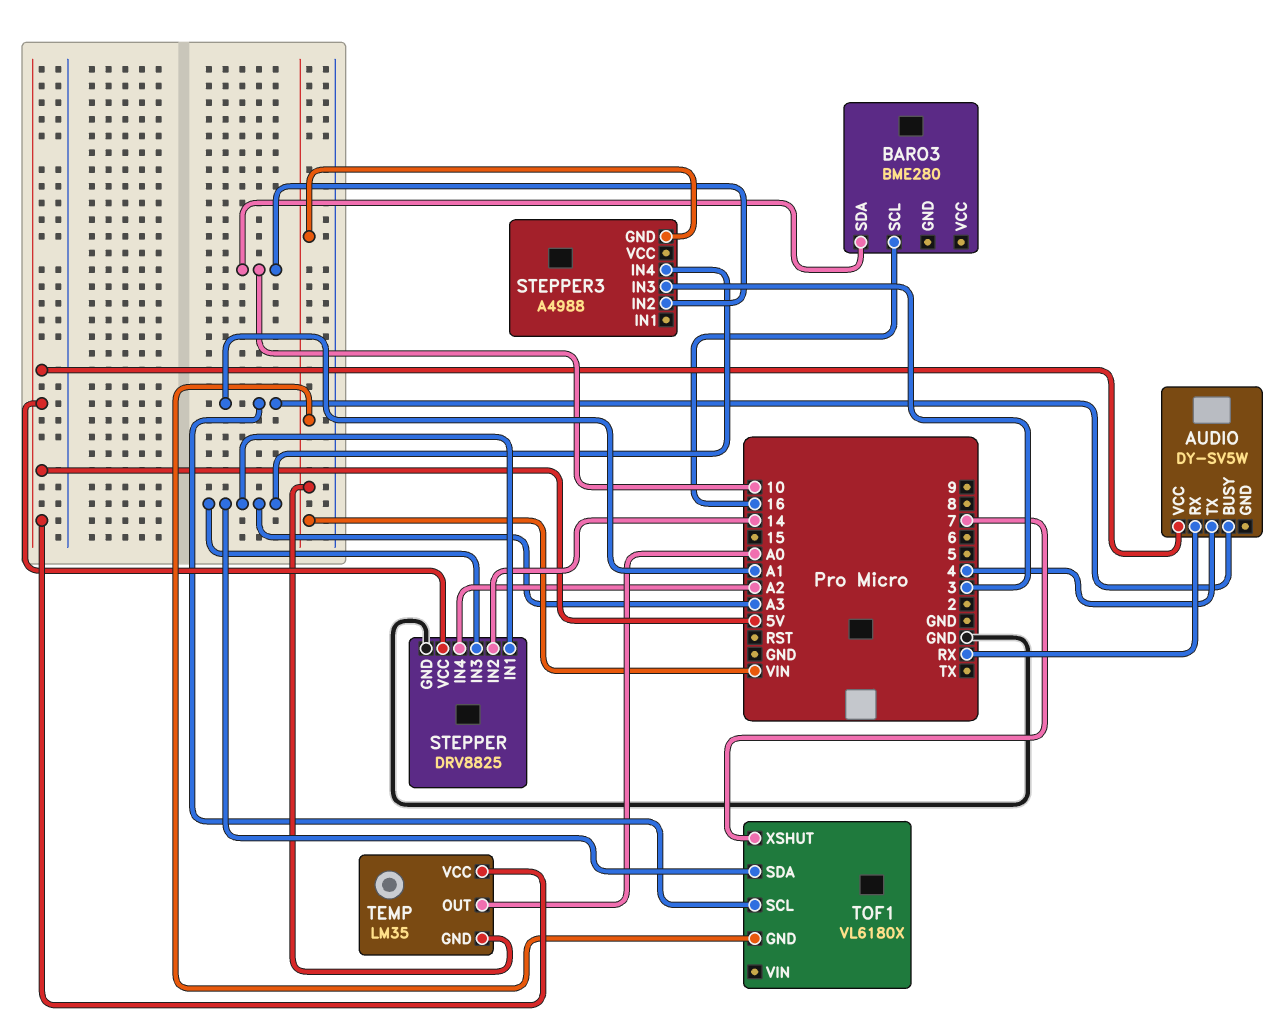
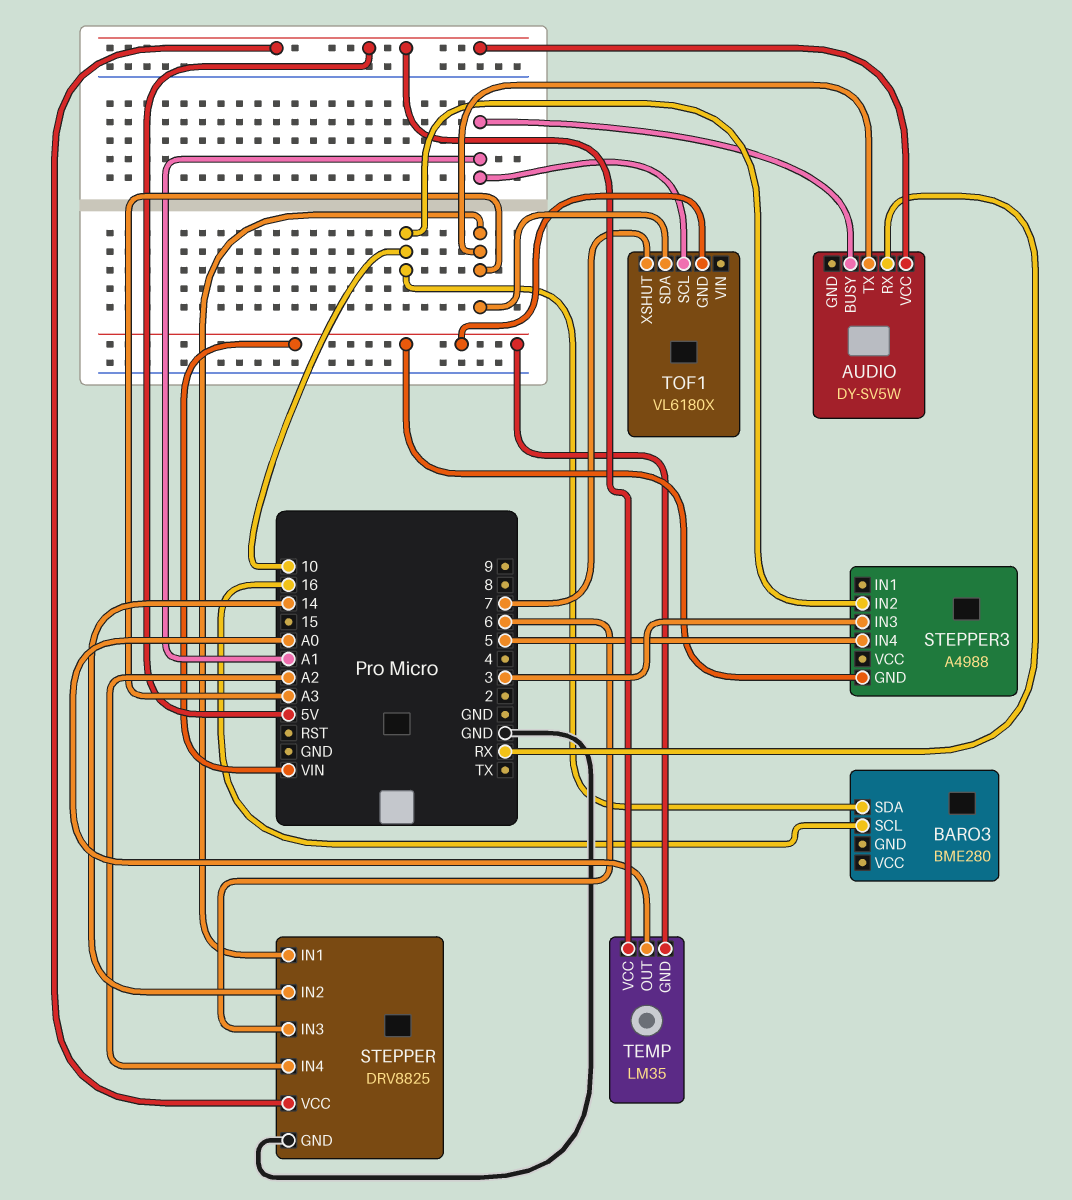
AUDIO pin TX: 4 -> A3
STEPPER pin IN3: A3 -> 6
STEPPER3 pin IN4: A3 -> 5

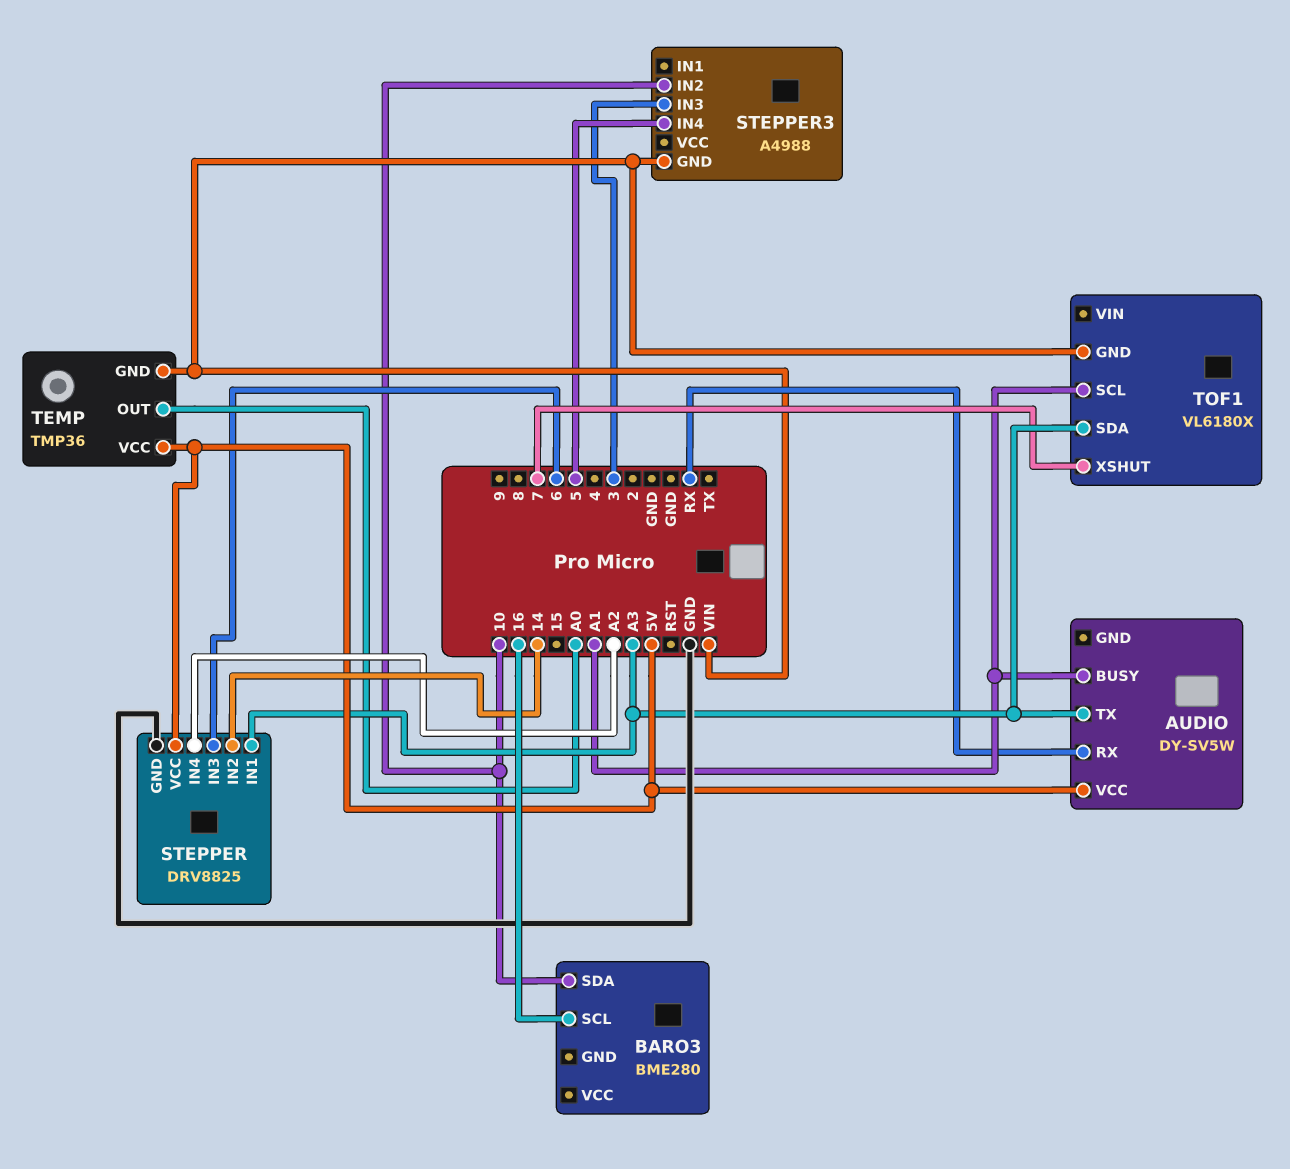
TEMP: LM35 -> TMP36

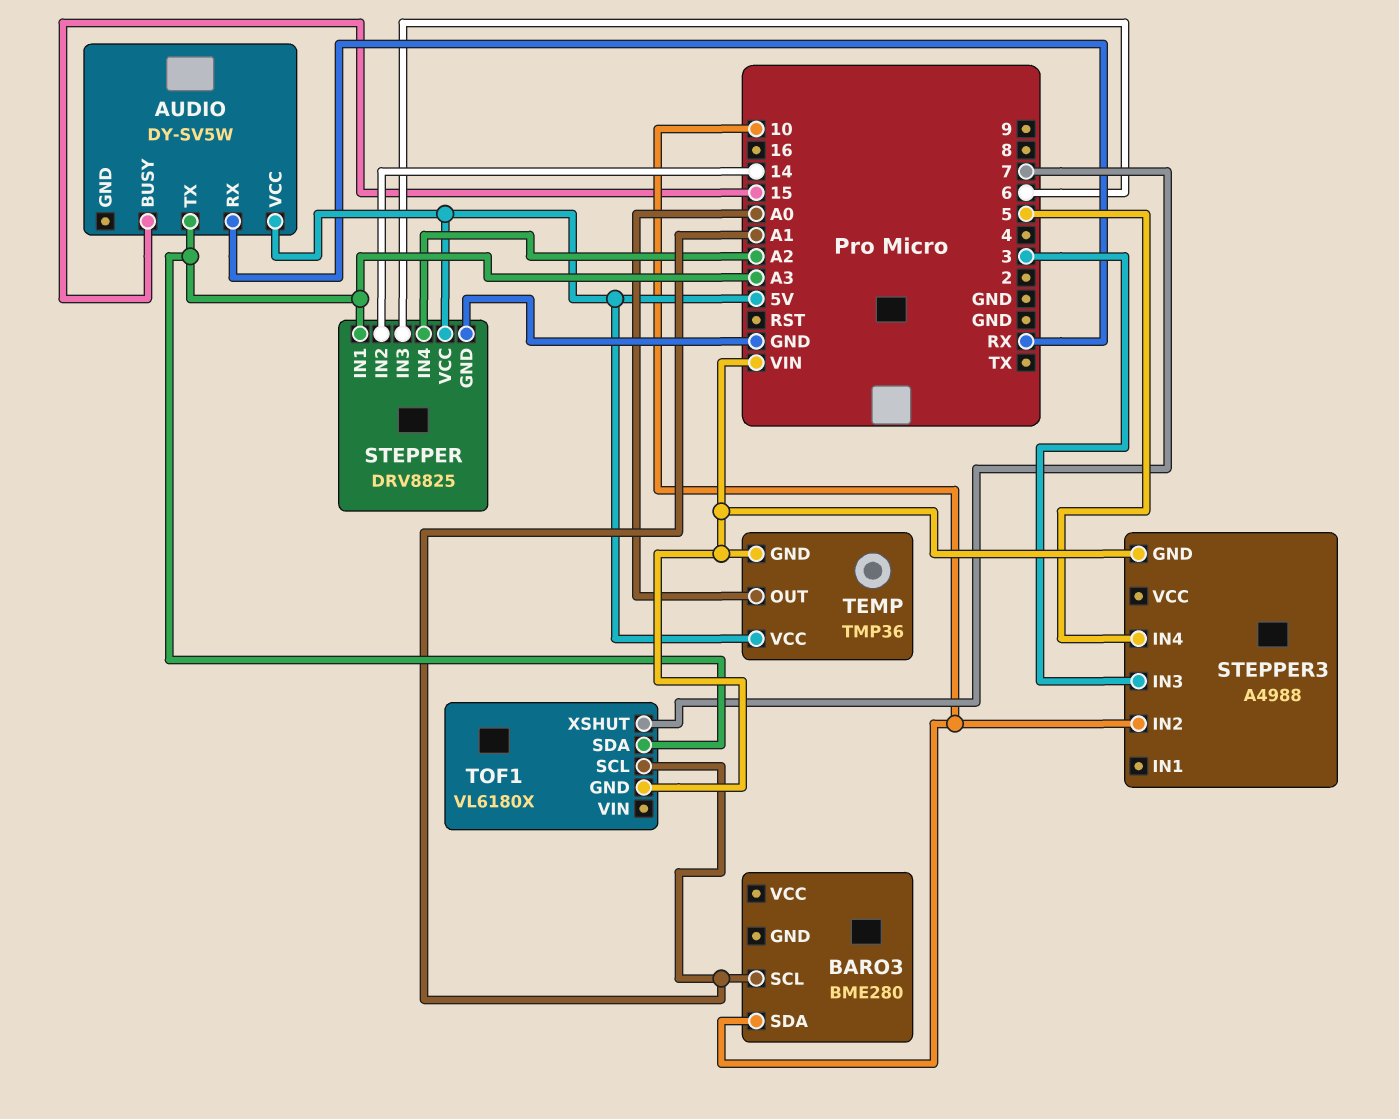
AUDIO pin BUSY: A1 -> 15
BARO3 pin SCL: 16 -> A1

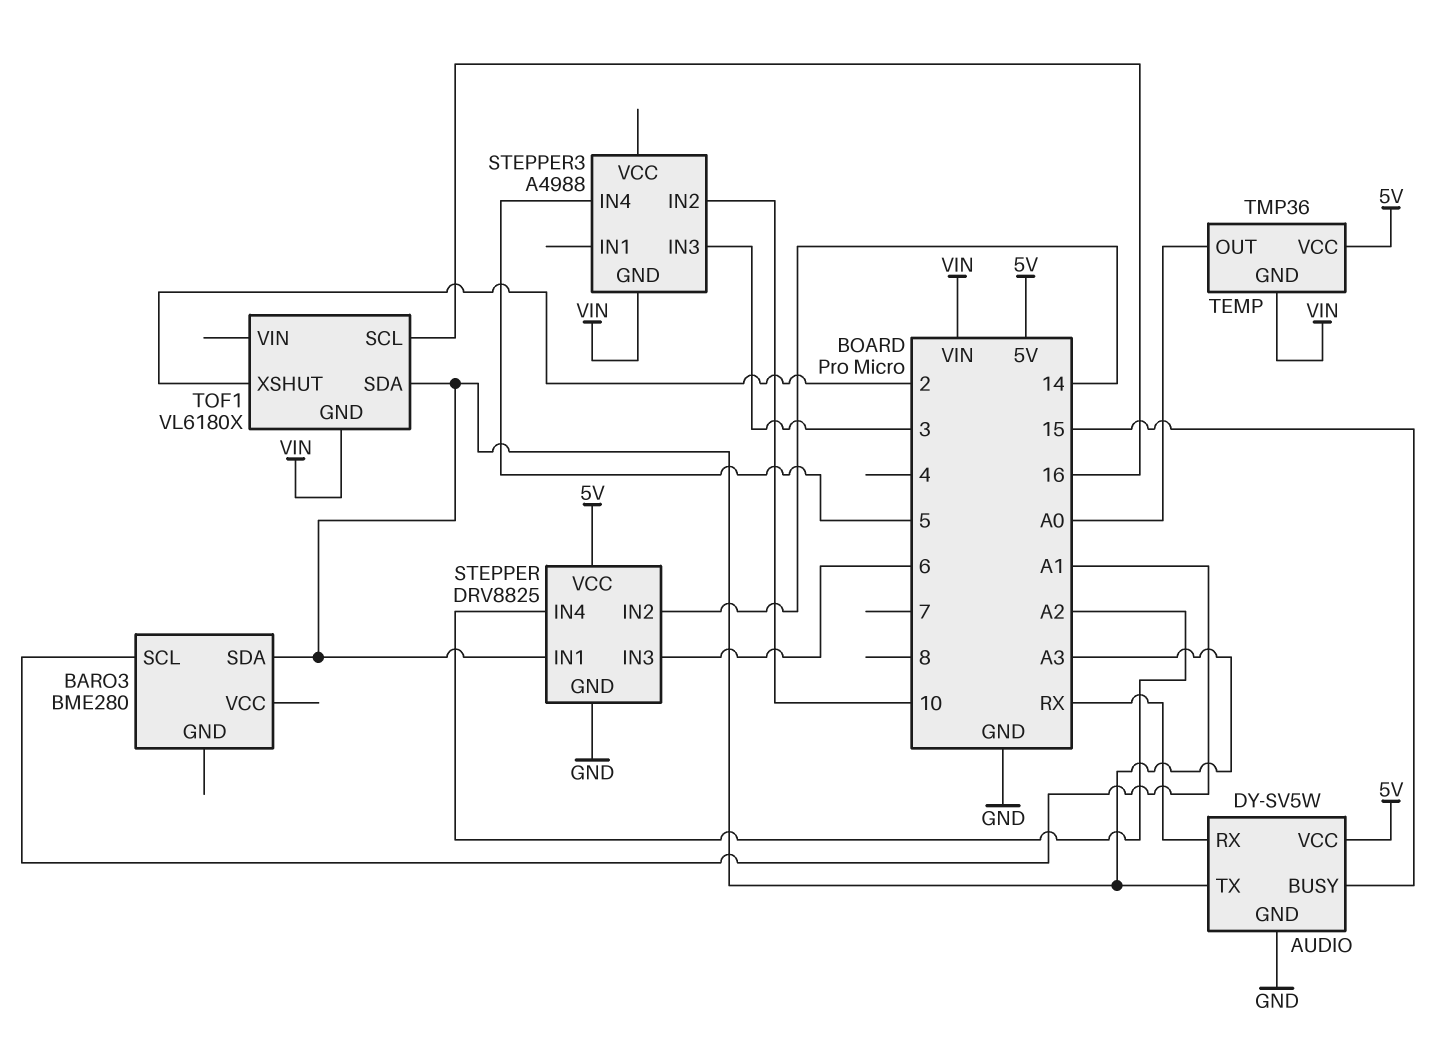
AUDIO pin GND: none -> GND
BARO3 pin SDA: 10 -> A3
TOF1 pin SCL: A1 -> 16
TOF1 pin XSHUT: 7 -> 2

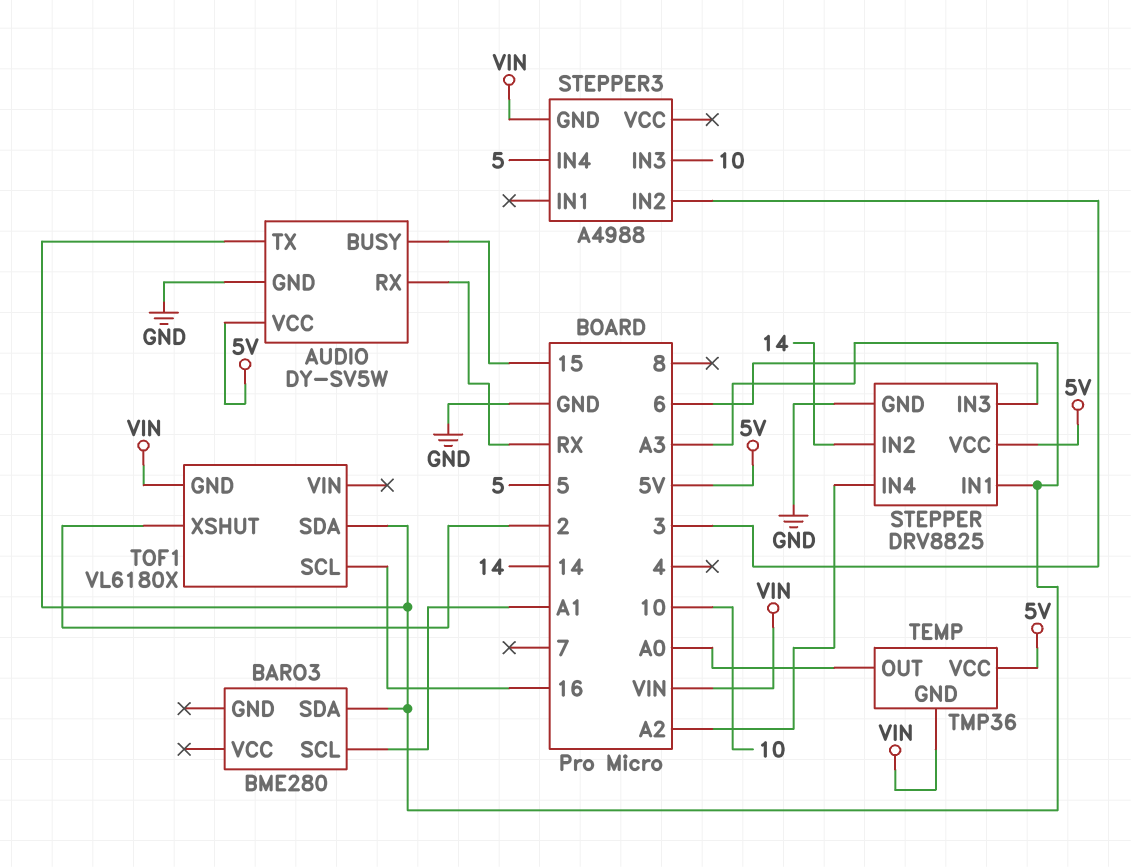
STEPPER3 pin IN2: 10 -> 3
STEPPER3 pin IN3: 3 -> 10

